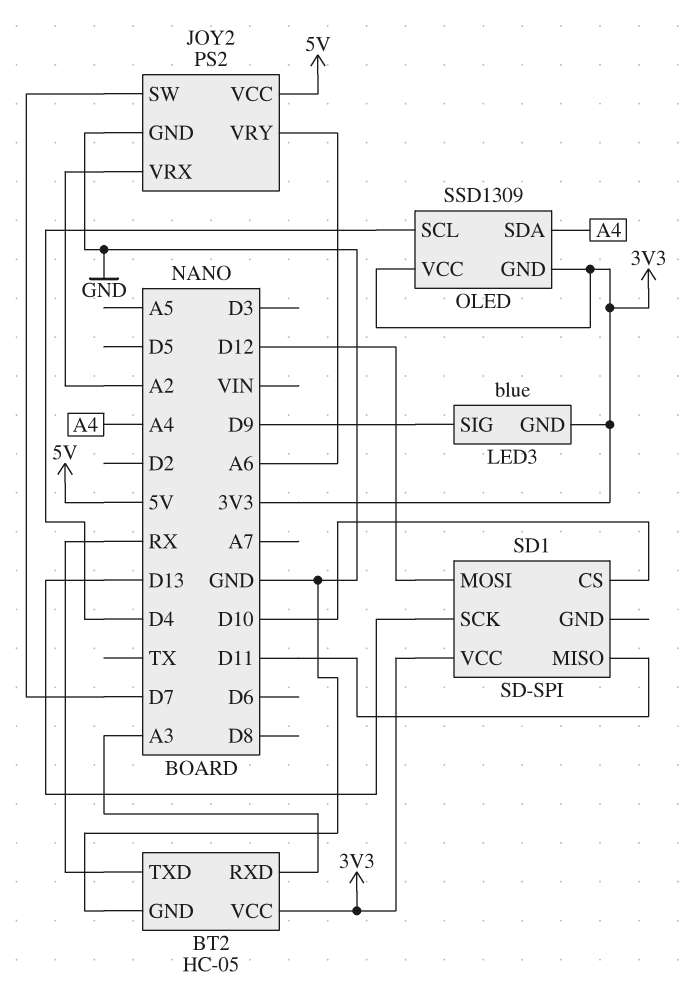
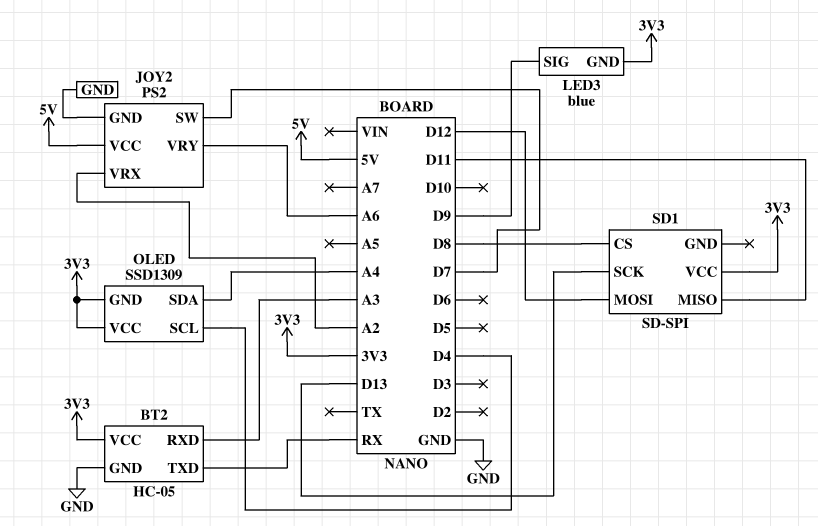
SD1 pin CS: D10 -> D8

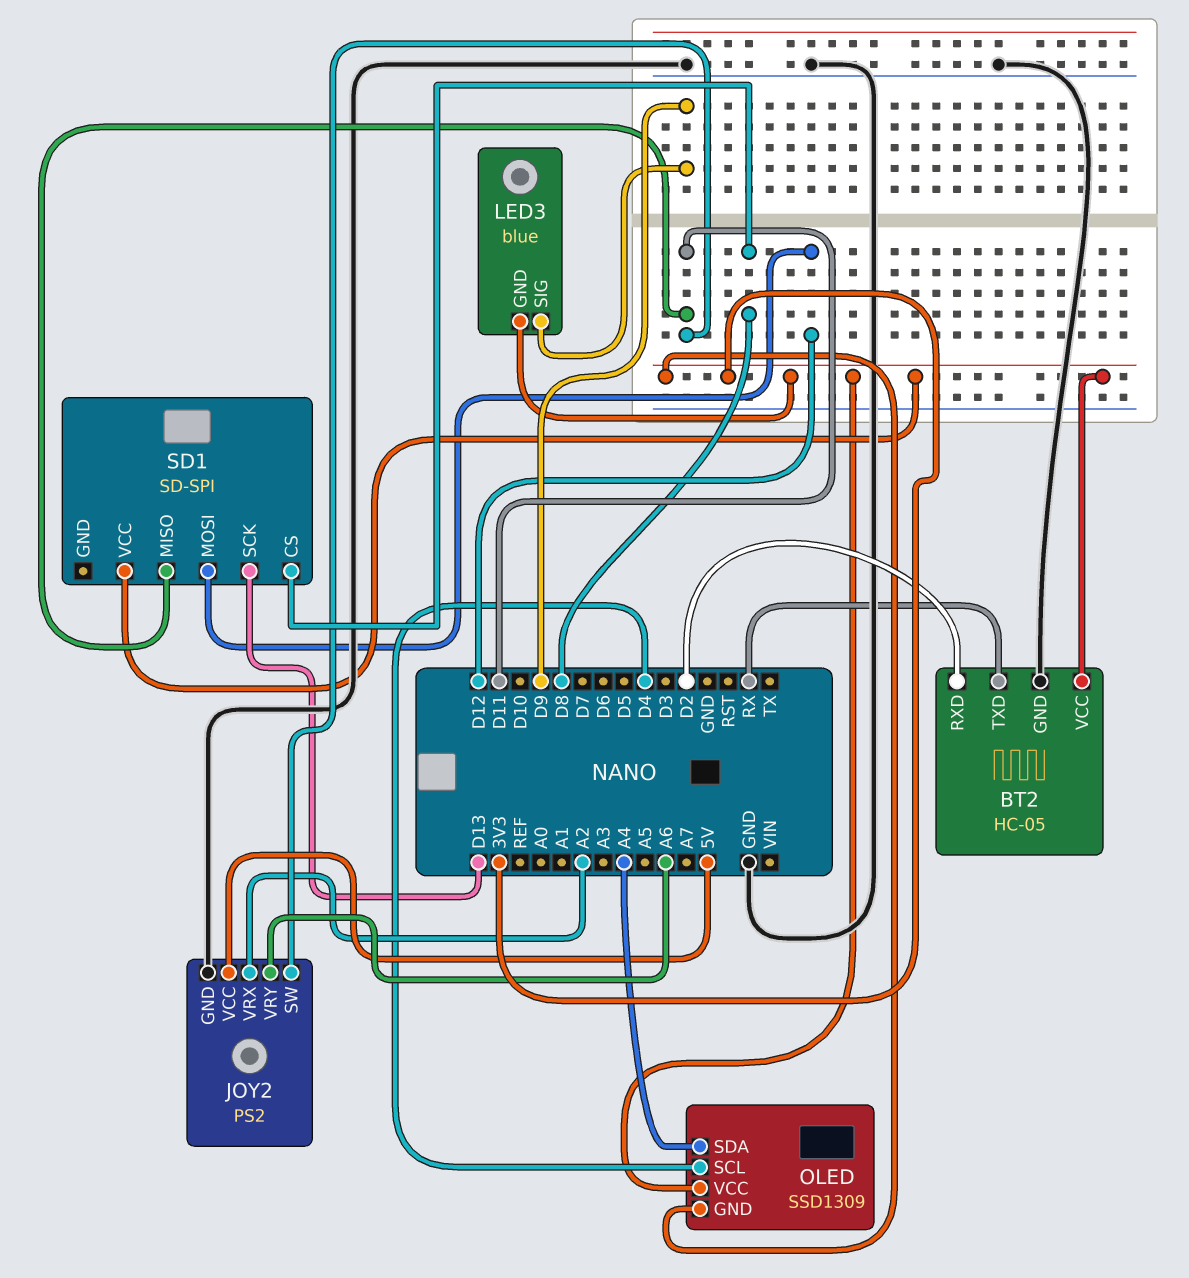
BT2 pin RXD: A3 -> D2
JOY2 pin SW: D7 -> D11

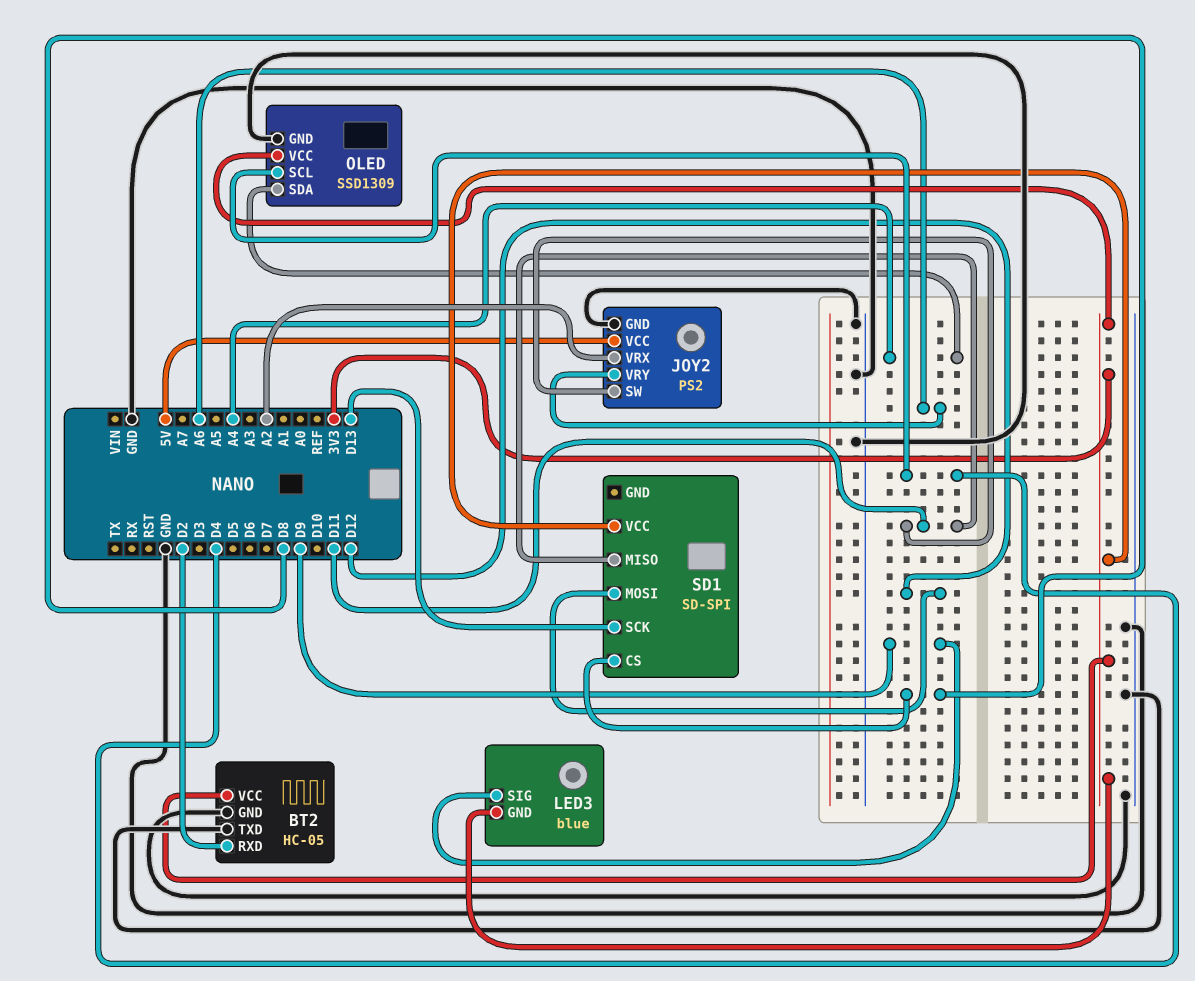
BT2 pin TXD: RX -> GND
OLED pin GND: 3V3 -> GND

